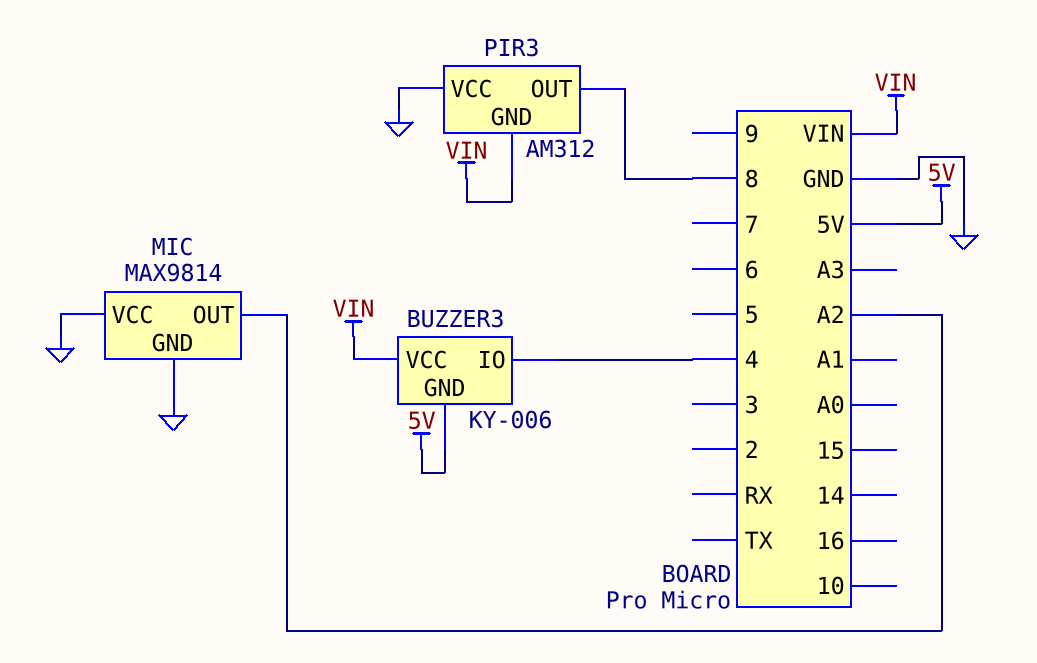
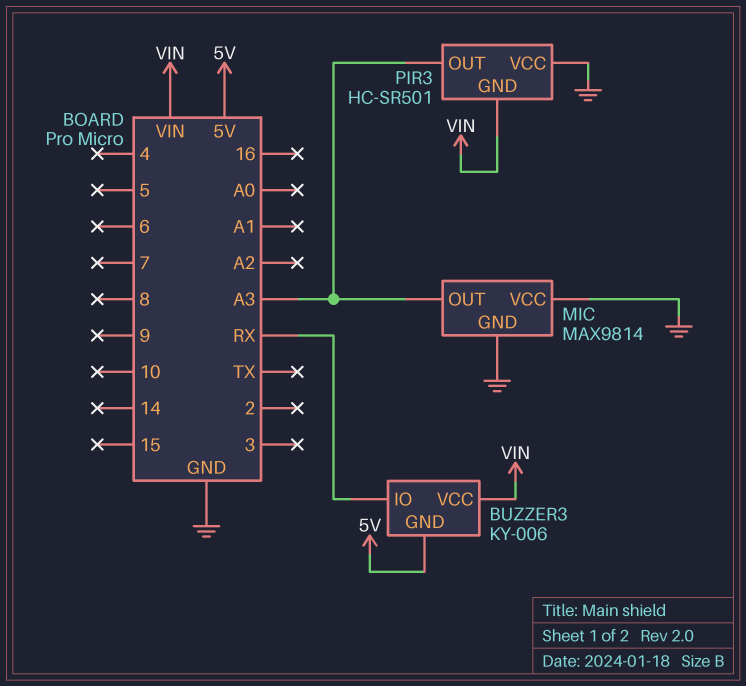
BUZZER3 pin IO: 4 -> RX
MIC pin OUT: A2 -> A3
PIR3: AM312 -> HC-SR501
PIR3 pin OUT: 8 -> A3

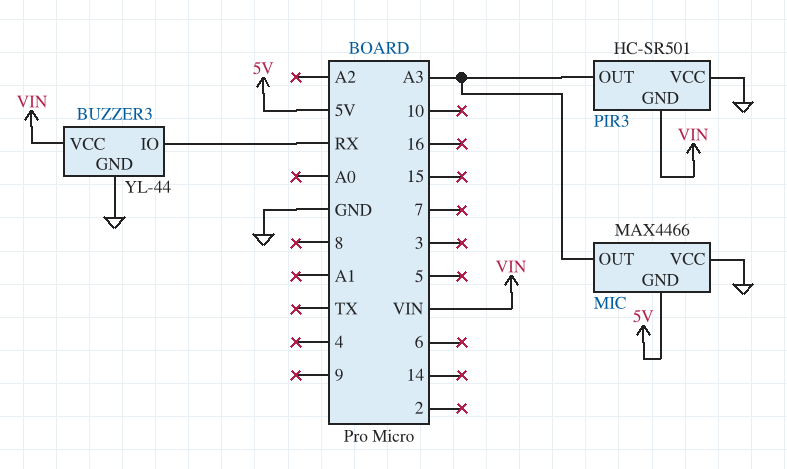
BUZZER3: KY-006 -> YL-44
BUZZER3 pin GND: 5V -> GND
MIC: MAX9814 -> MAX4466
MIC pin GND: GND -> 5V

